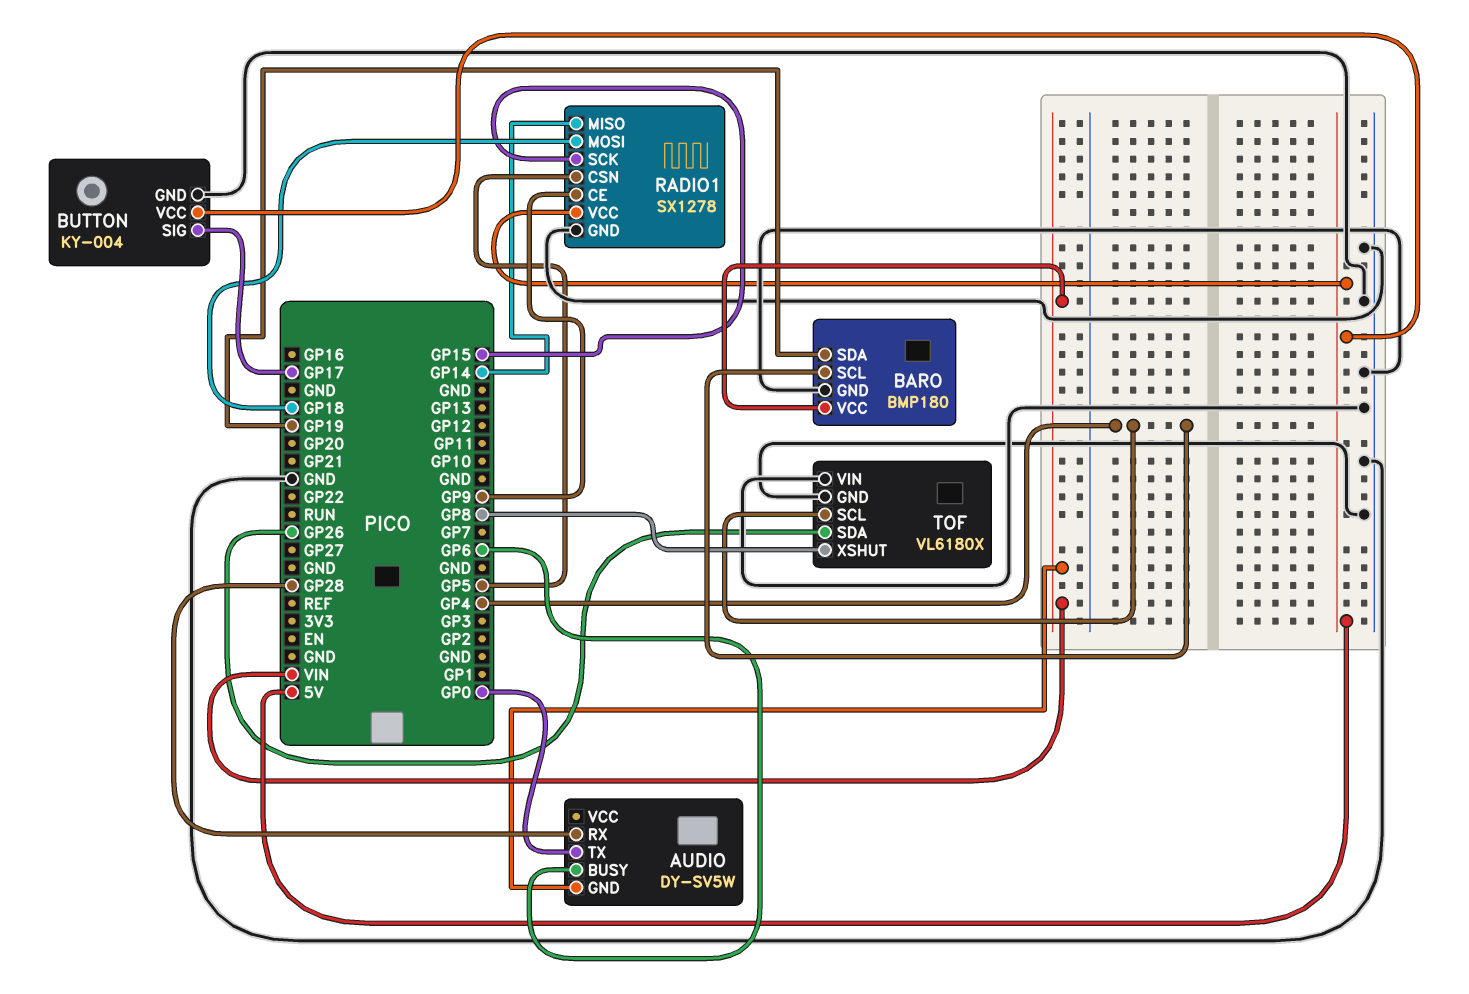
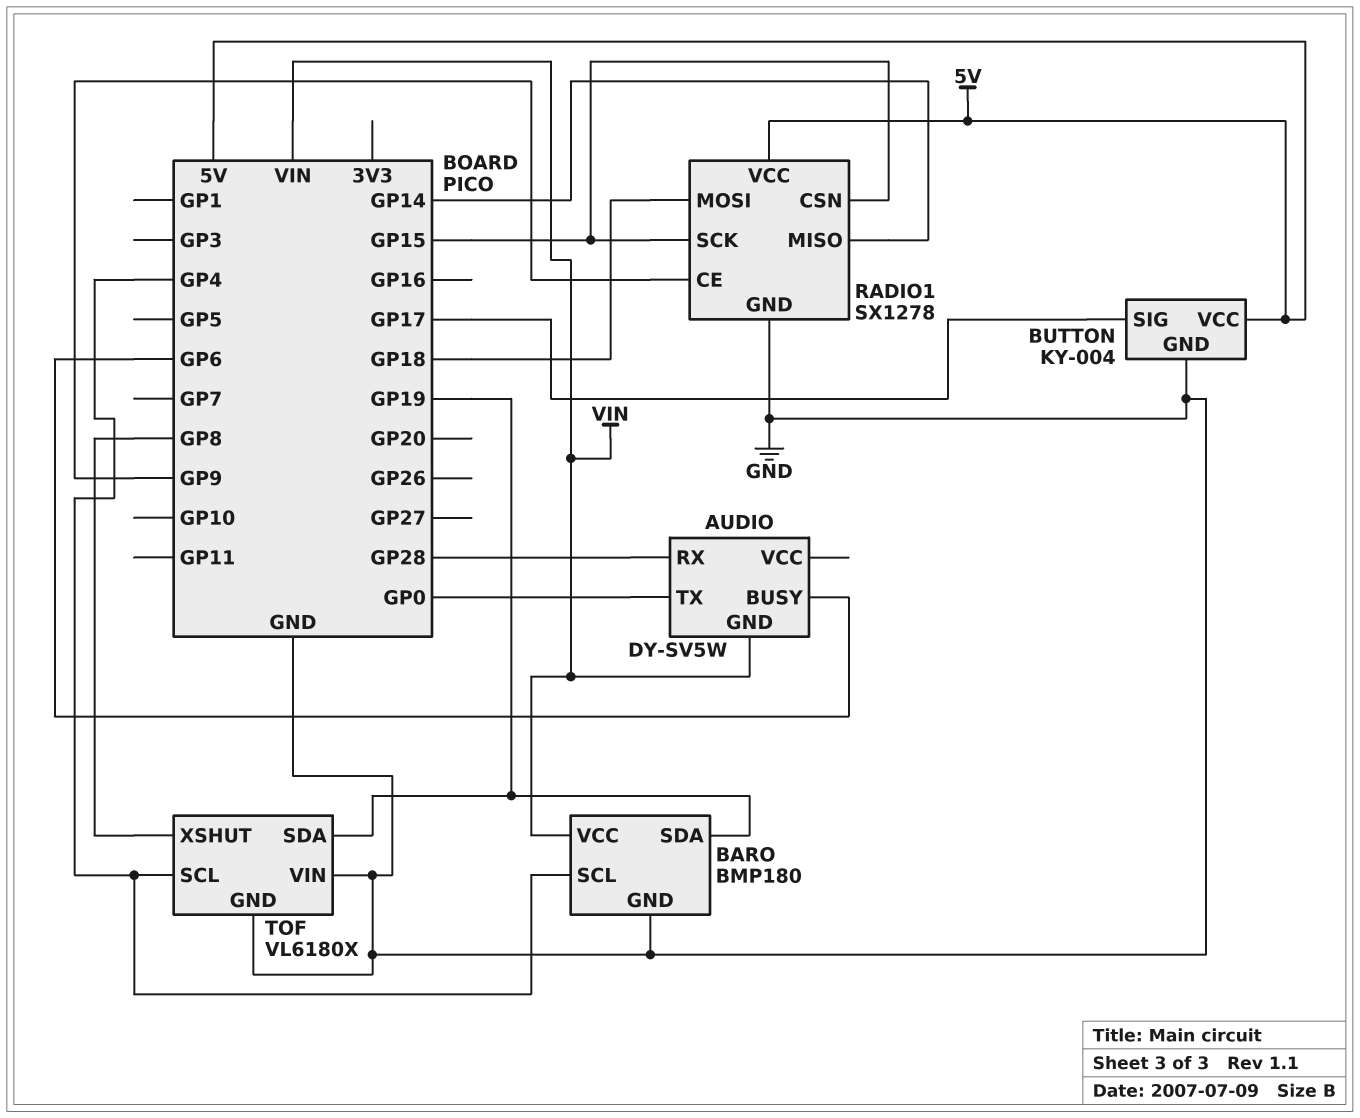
RADIO1 pin CSN: GP5 -> GP15
TOF pin SDA: GP26 -> GP19

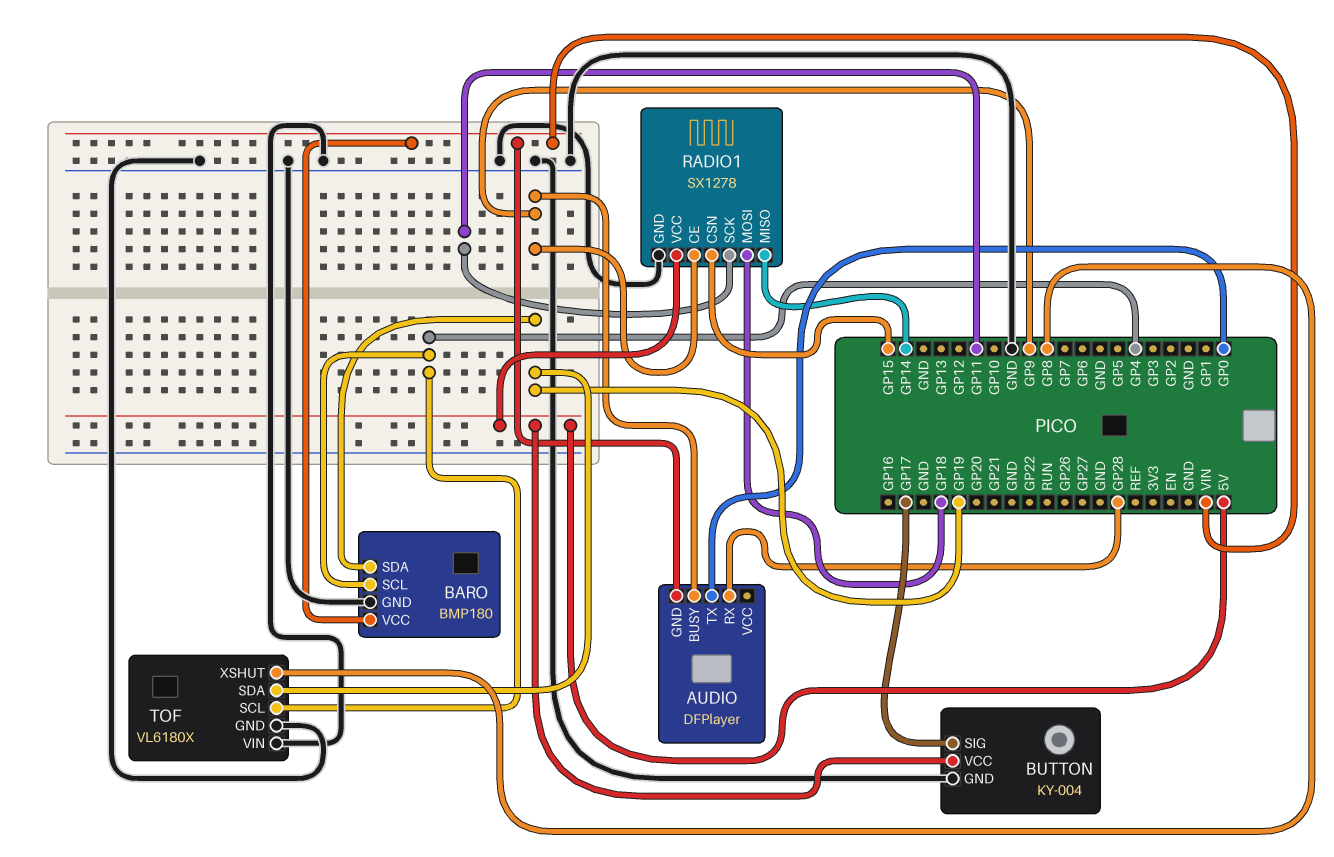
AUDIO: DY-SV5W -> DFPlayer
AUDIO pin BUSY: GP6 -> GP9
RADIO1 pin SCK: GP15 -> GP11

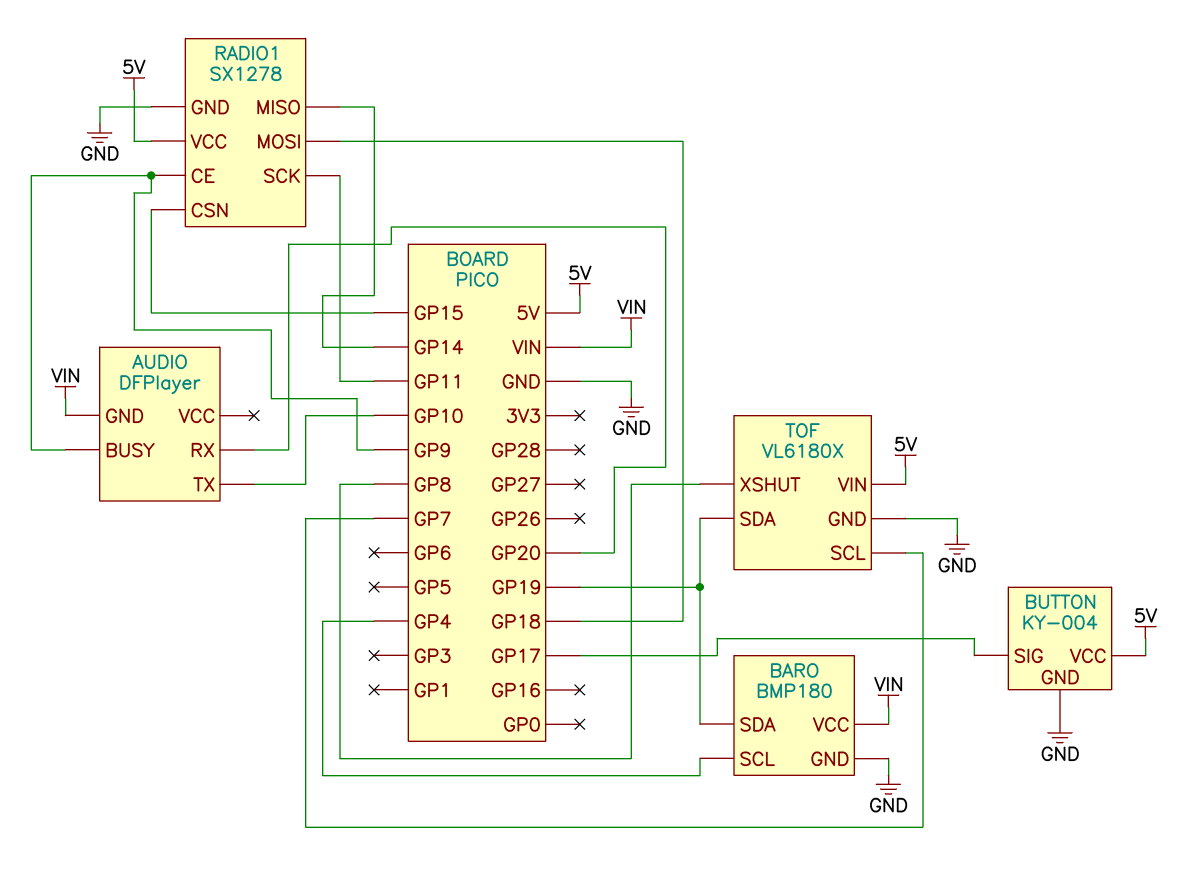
AUDIO pin RX: GP28 -> GP20
AUDIO pin TX: GP0 -> GP10
TOF pin SCL: GP4 -> GP7
TOF pin VIN: GND -> 5V

